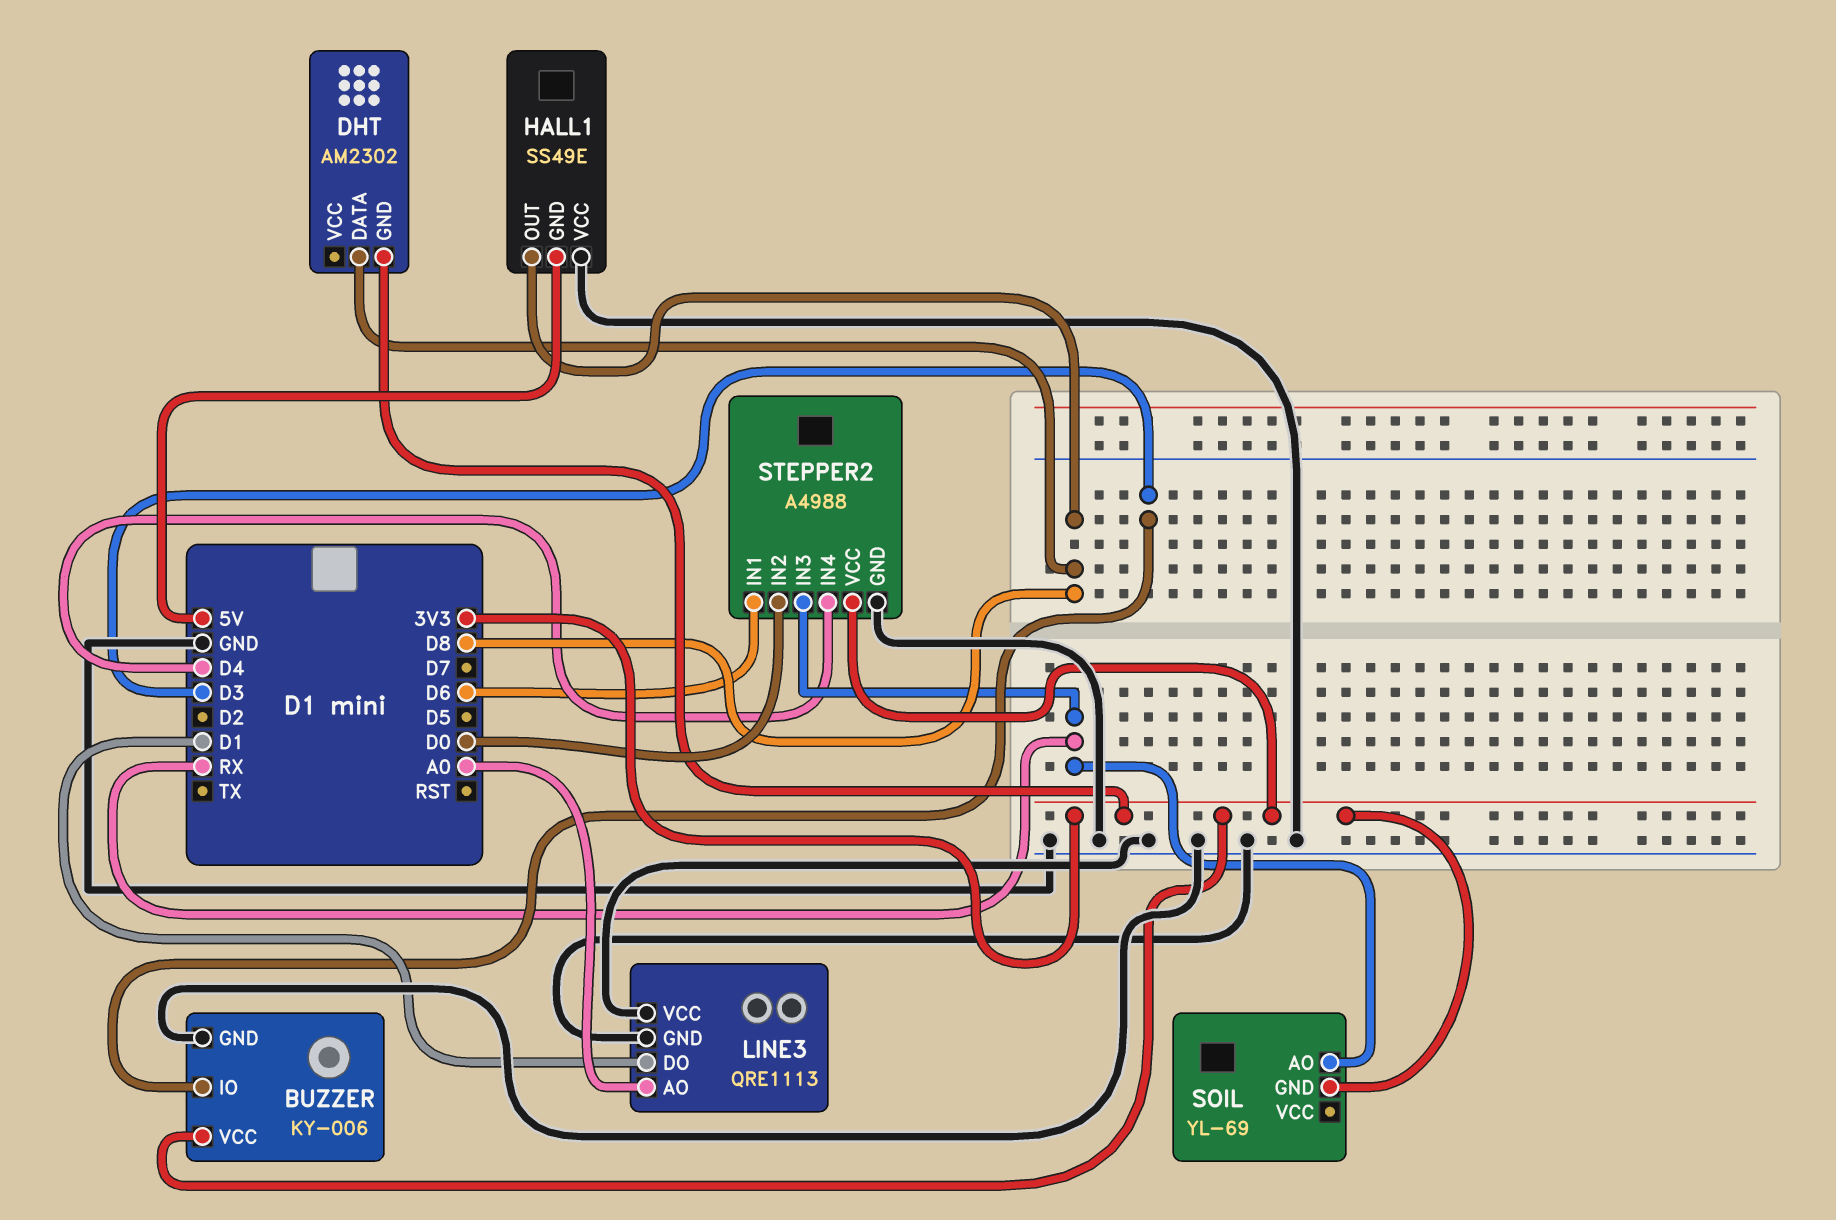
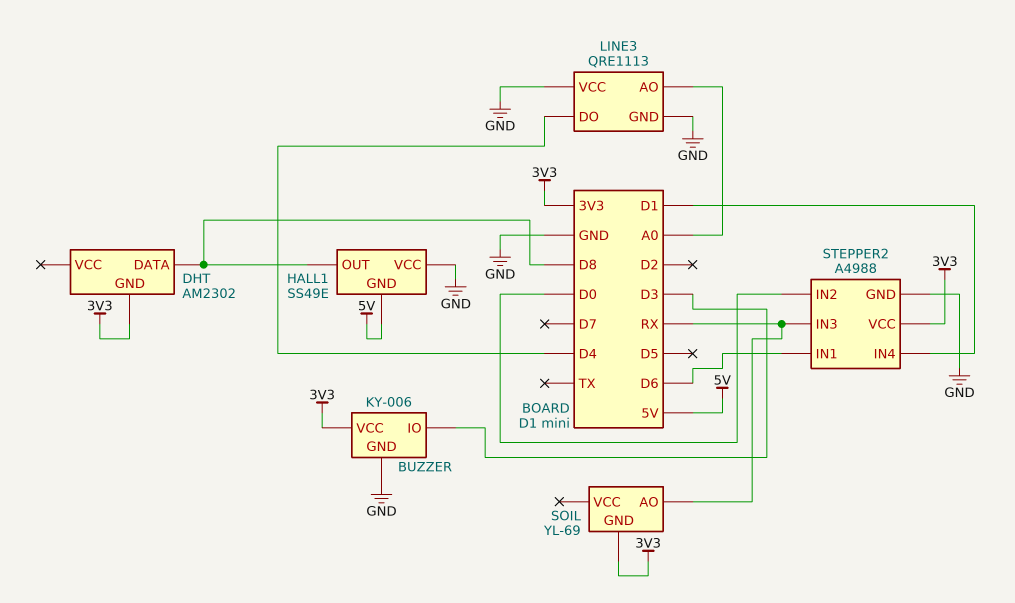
LINE3 pin DO: D1 -> D4
STEPPER2 pin IN4: D4 -> D1

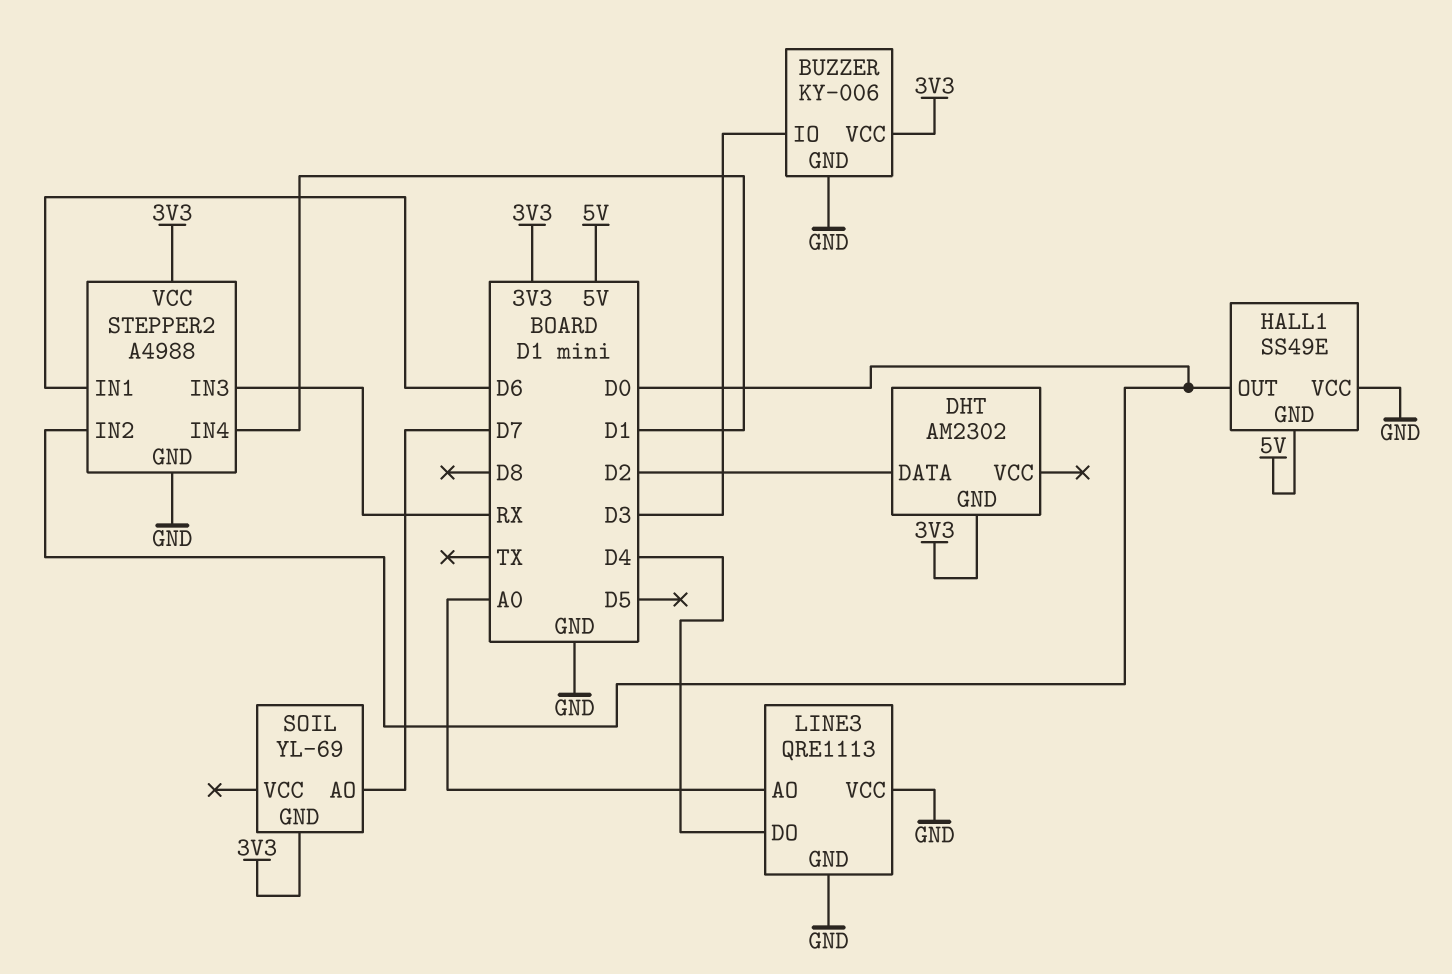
DHT pin DATA: D8 -> D2
HALL1 pin OUT: D8 -> D0
SOIL pin AO: RX -> D7

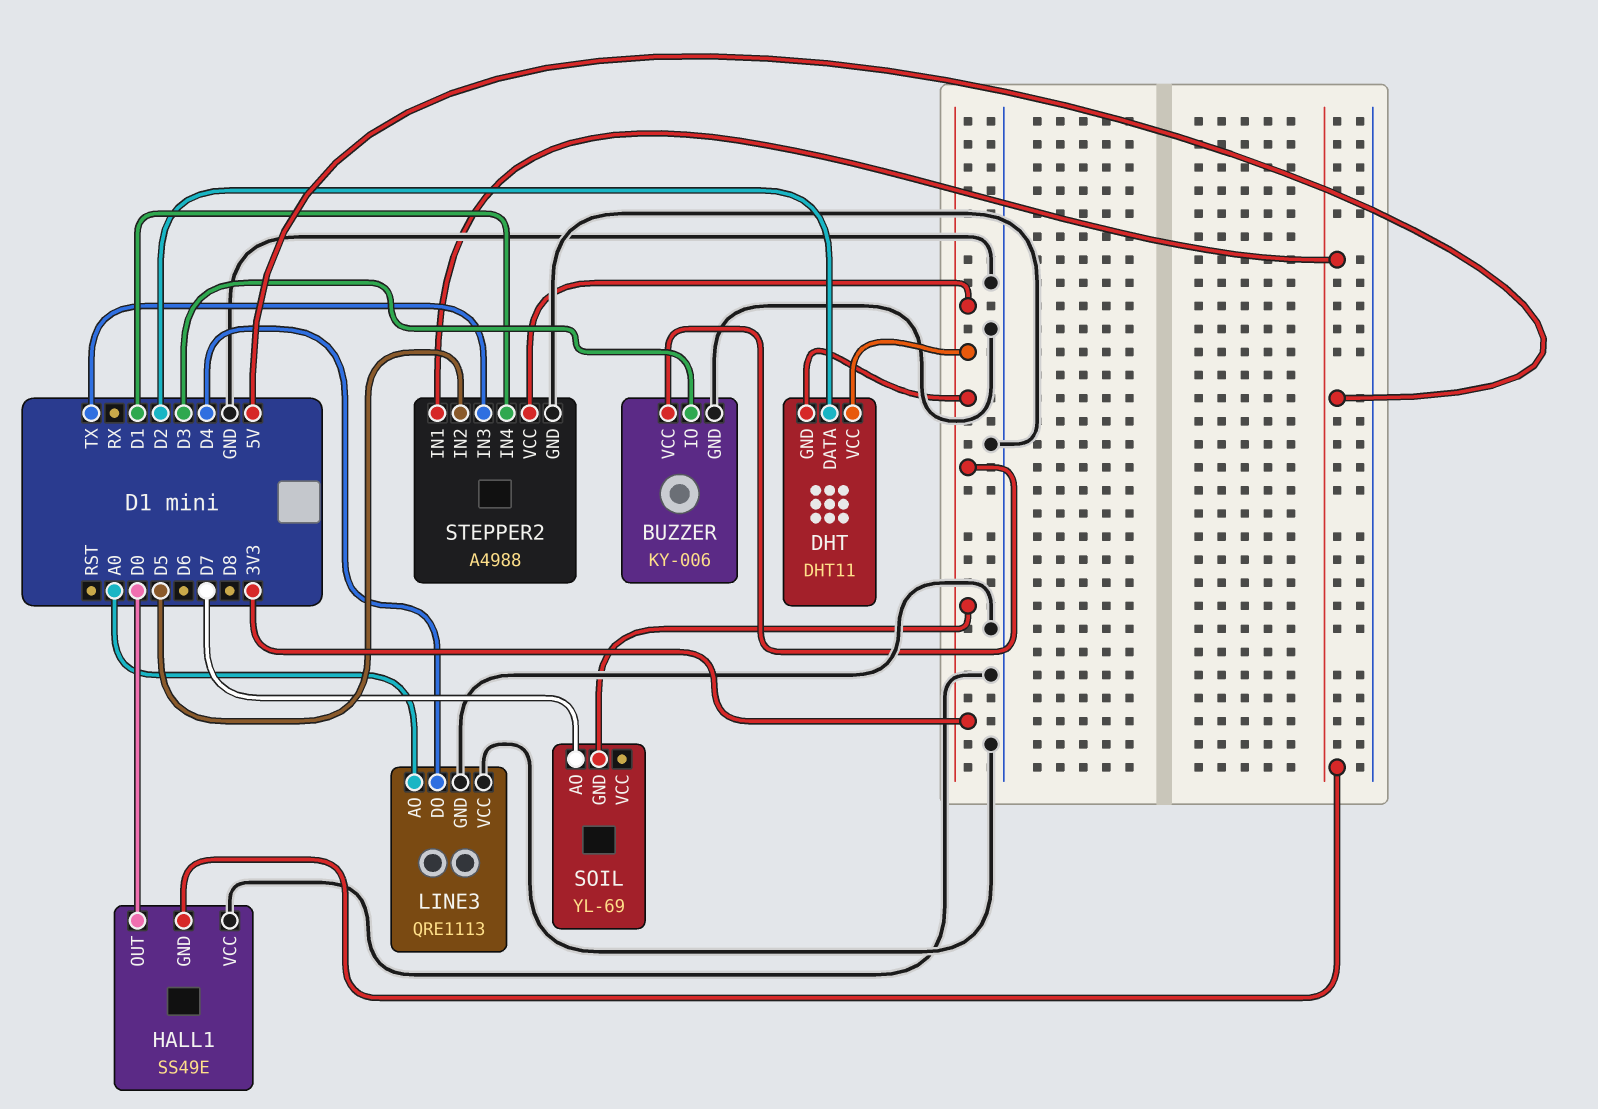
DHT: AM2302 -> DHT11
DHT pin VCC: none -> 3V3
STEPPER2 pin IN1: D6 -> 5V
STEPPER2 pin IN2: D0 -> D5
STEPPER2 pin IN3: RX -> TX

